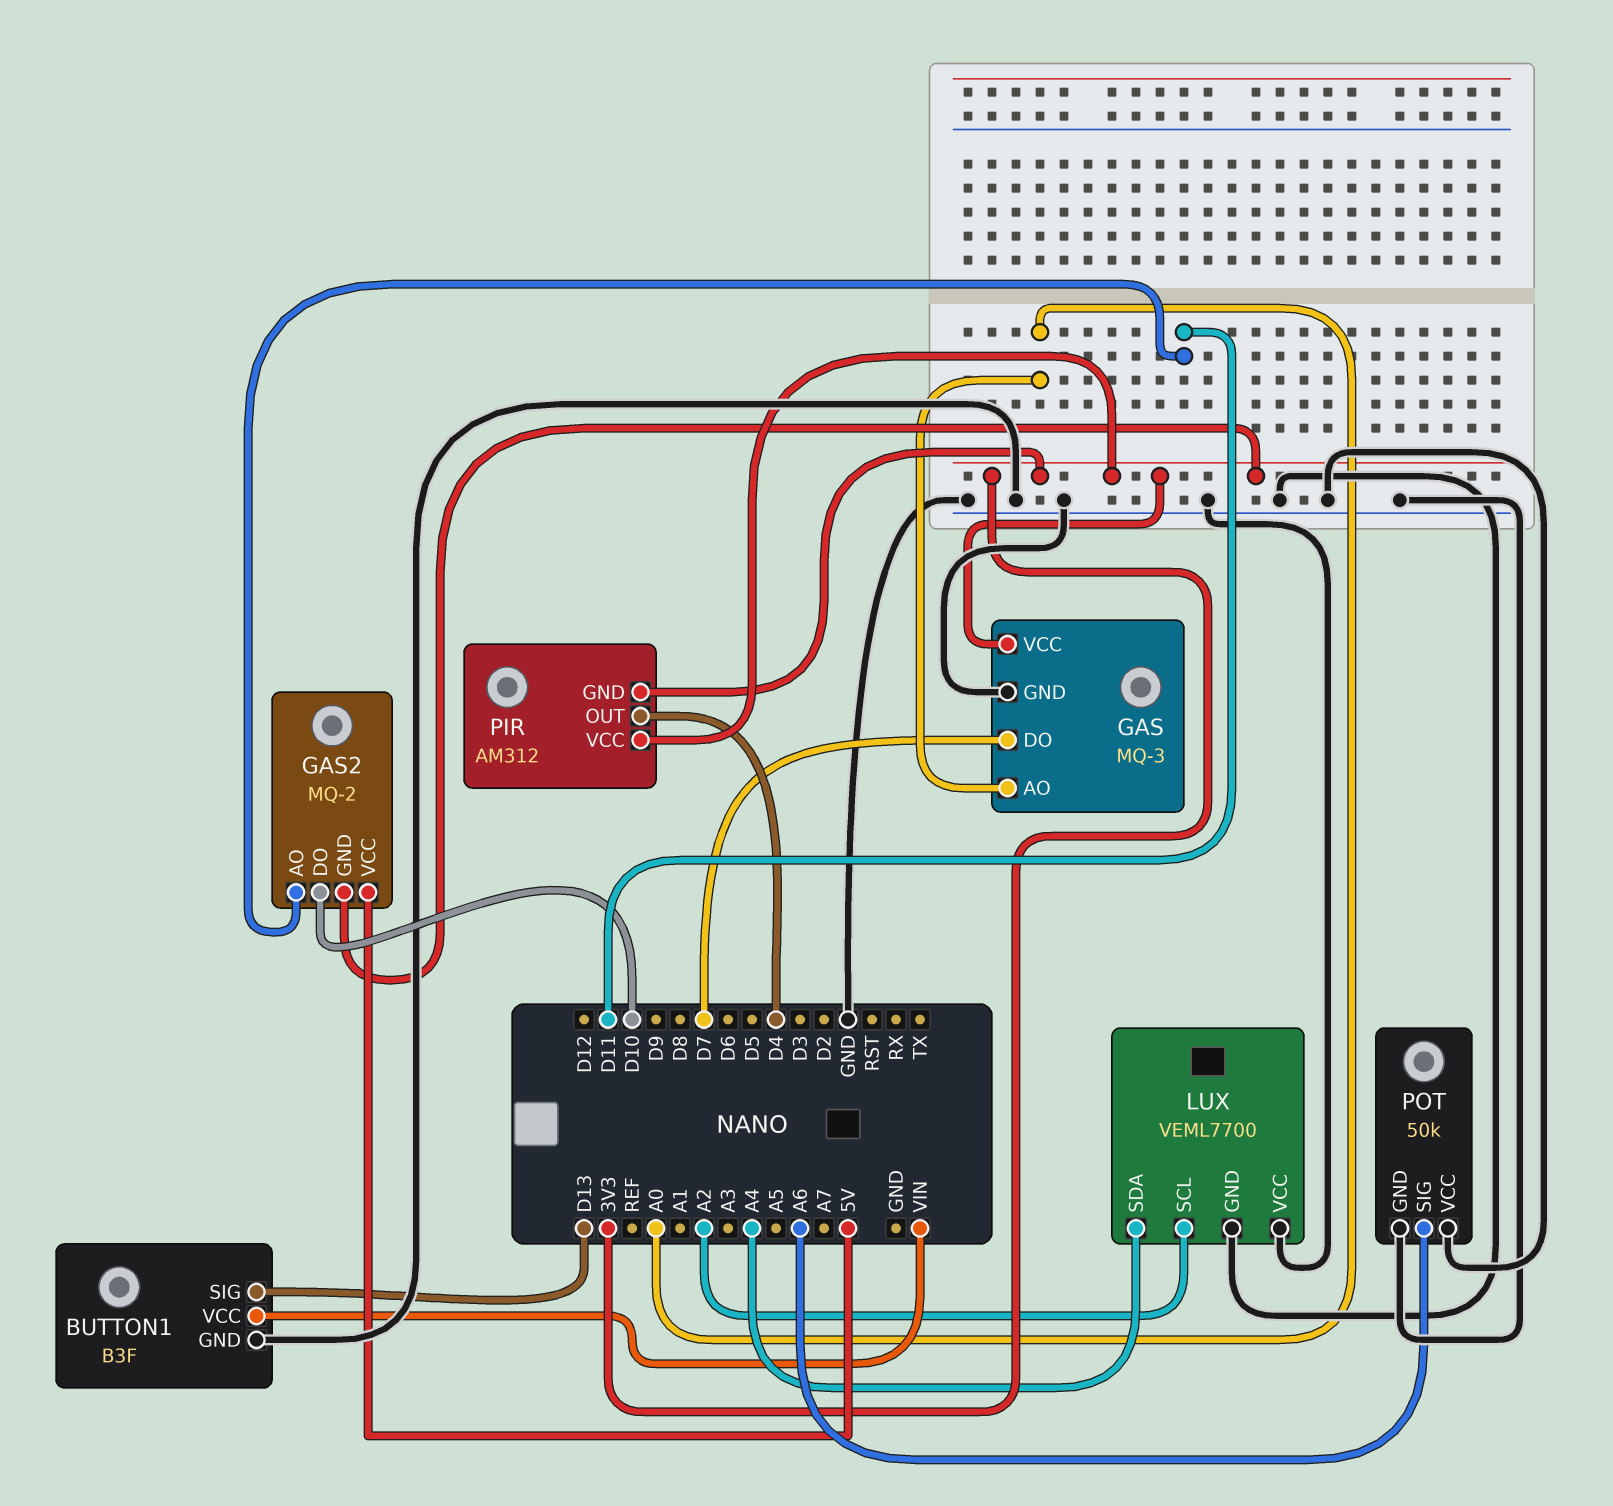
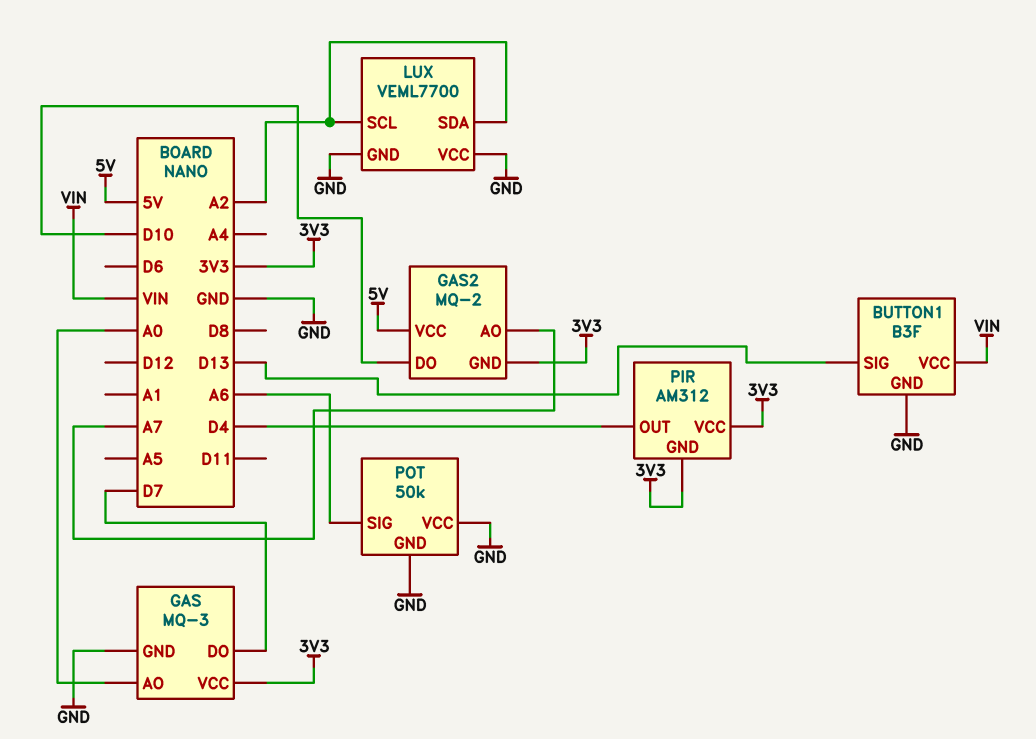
GAS2 pin AO: D11 -> A7
LUX pin SDA: A4 -> A2

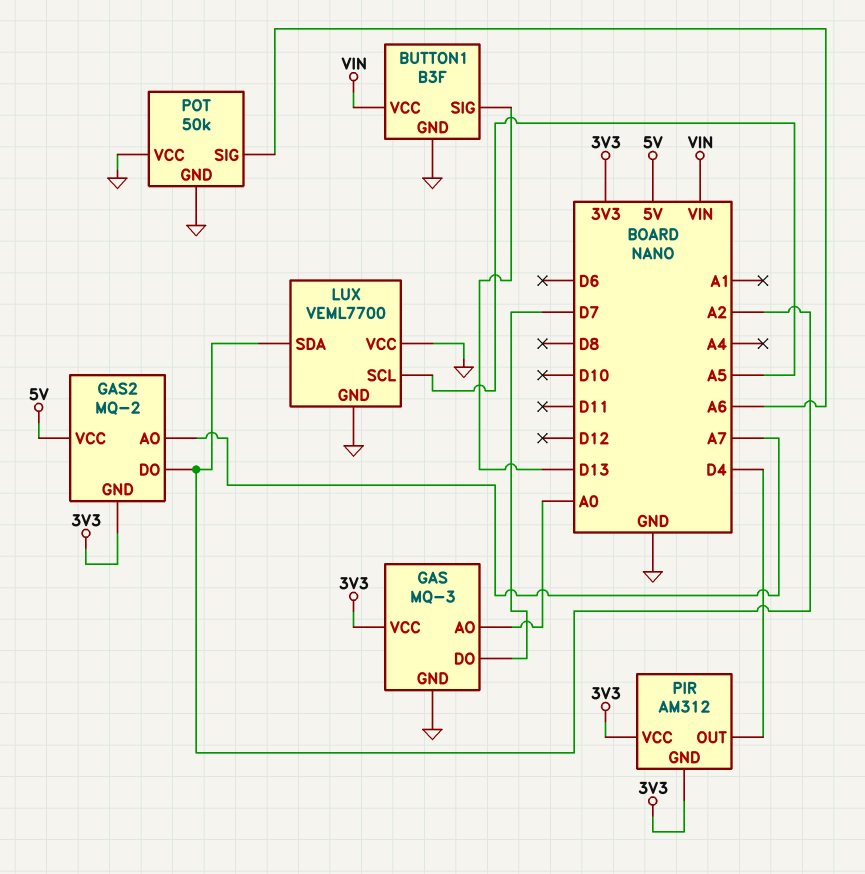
GAS2 pin DO: D10 -> A2
LUX pin SCL: A2 -> A5

